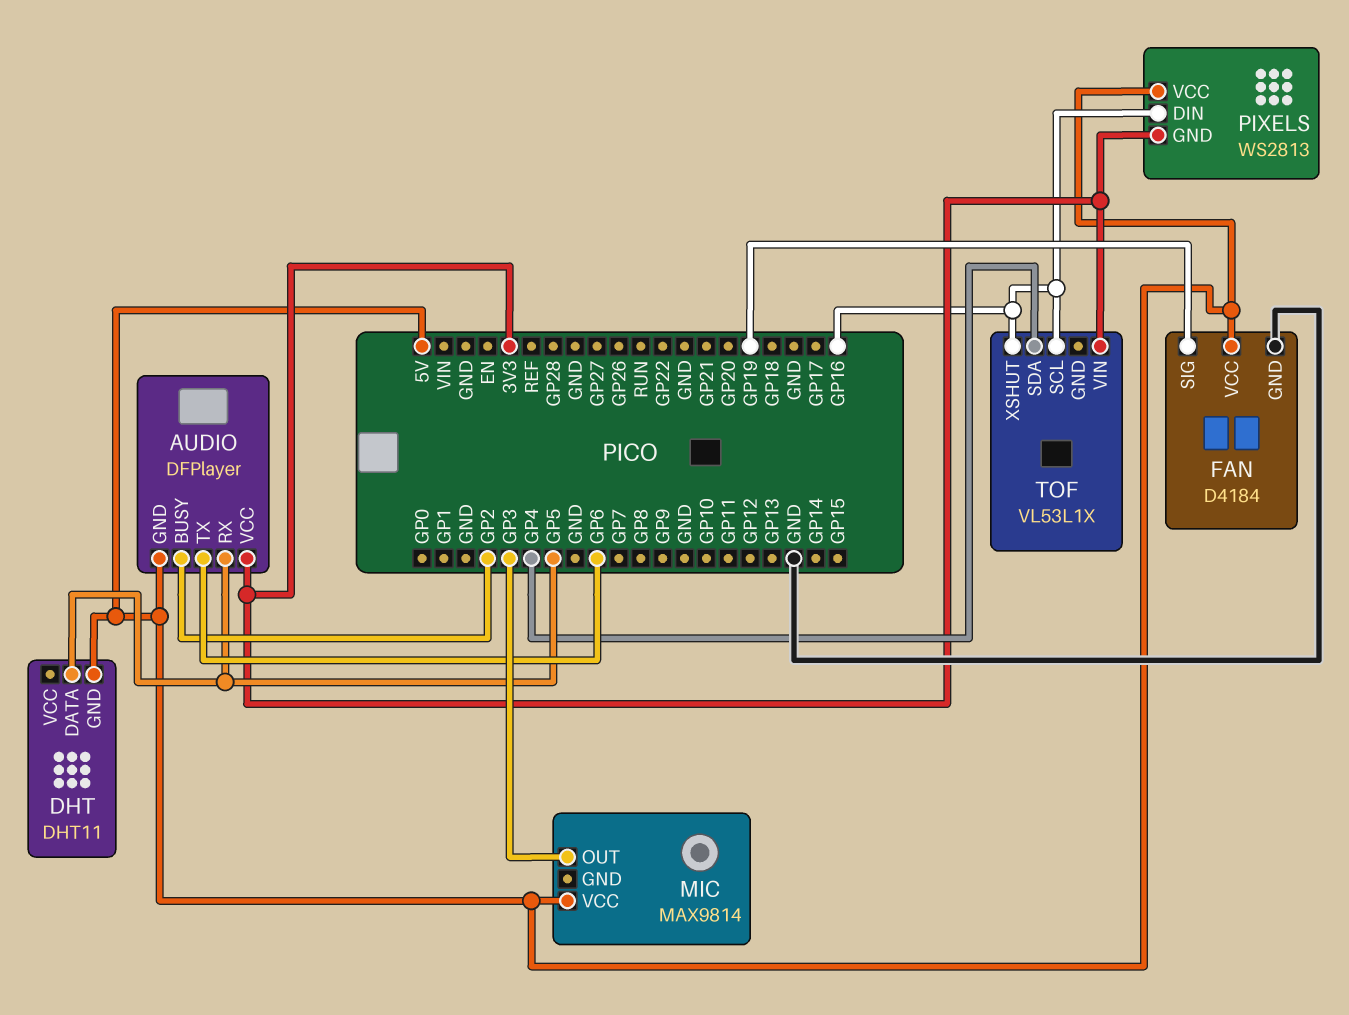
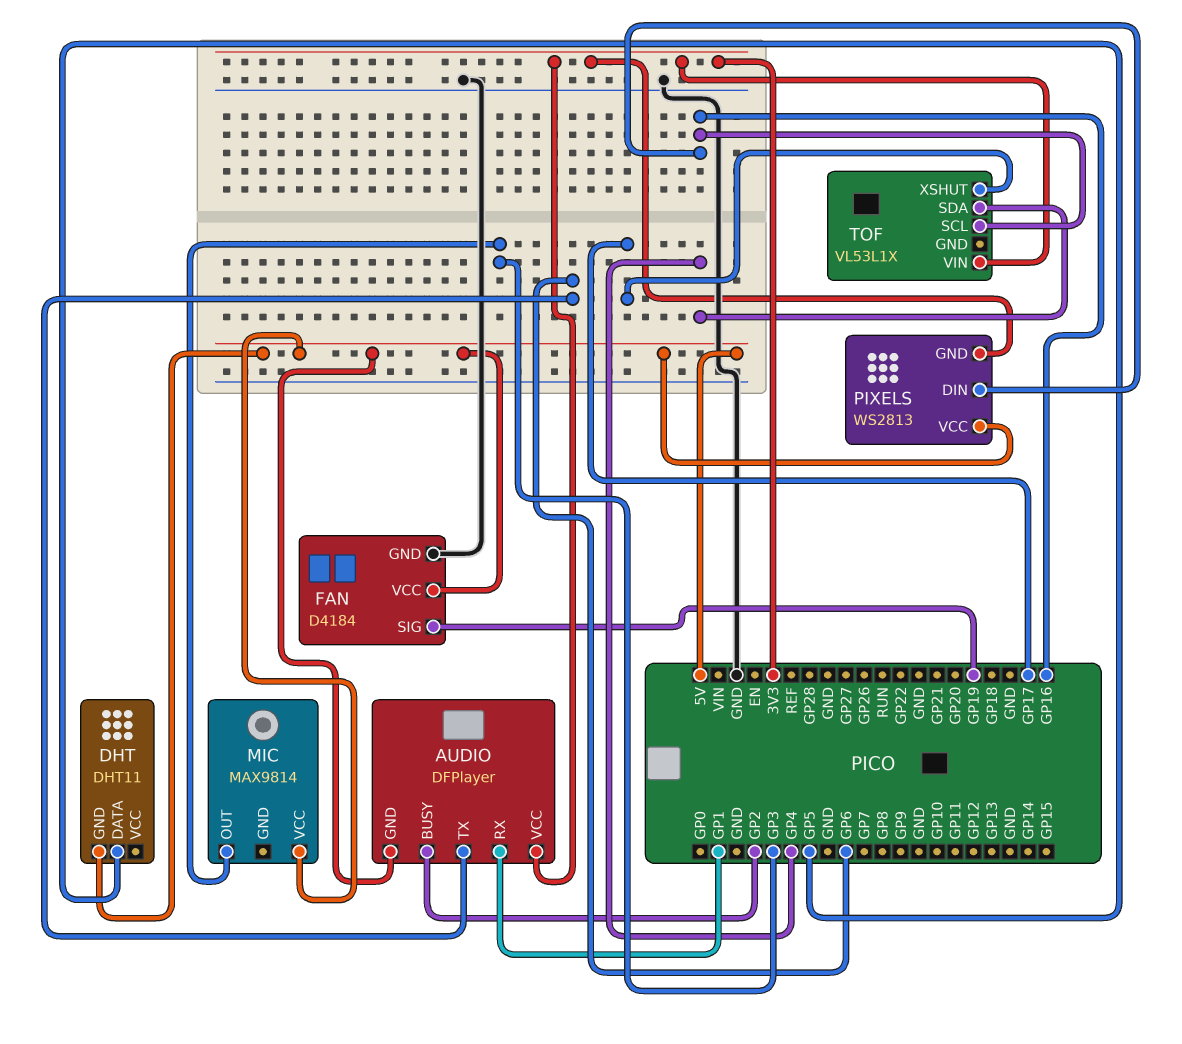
AUDIO pin RX: GP5 -> GP1
TOF pin XSHUT: GP16 -> GP17

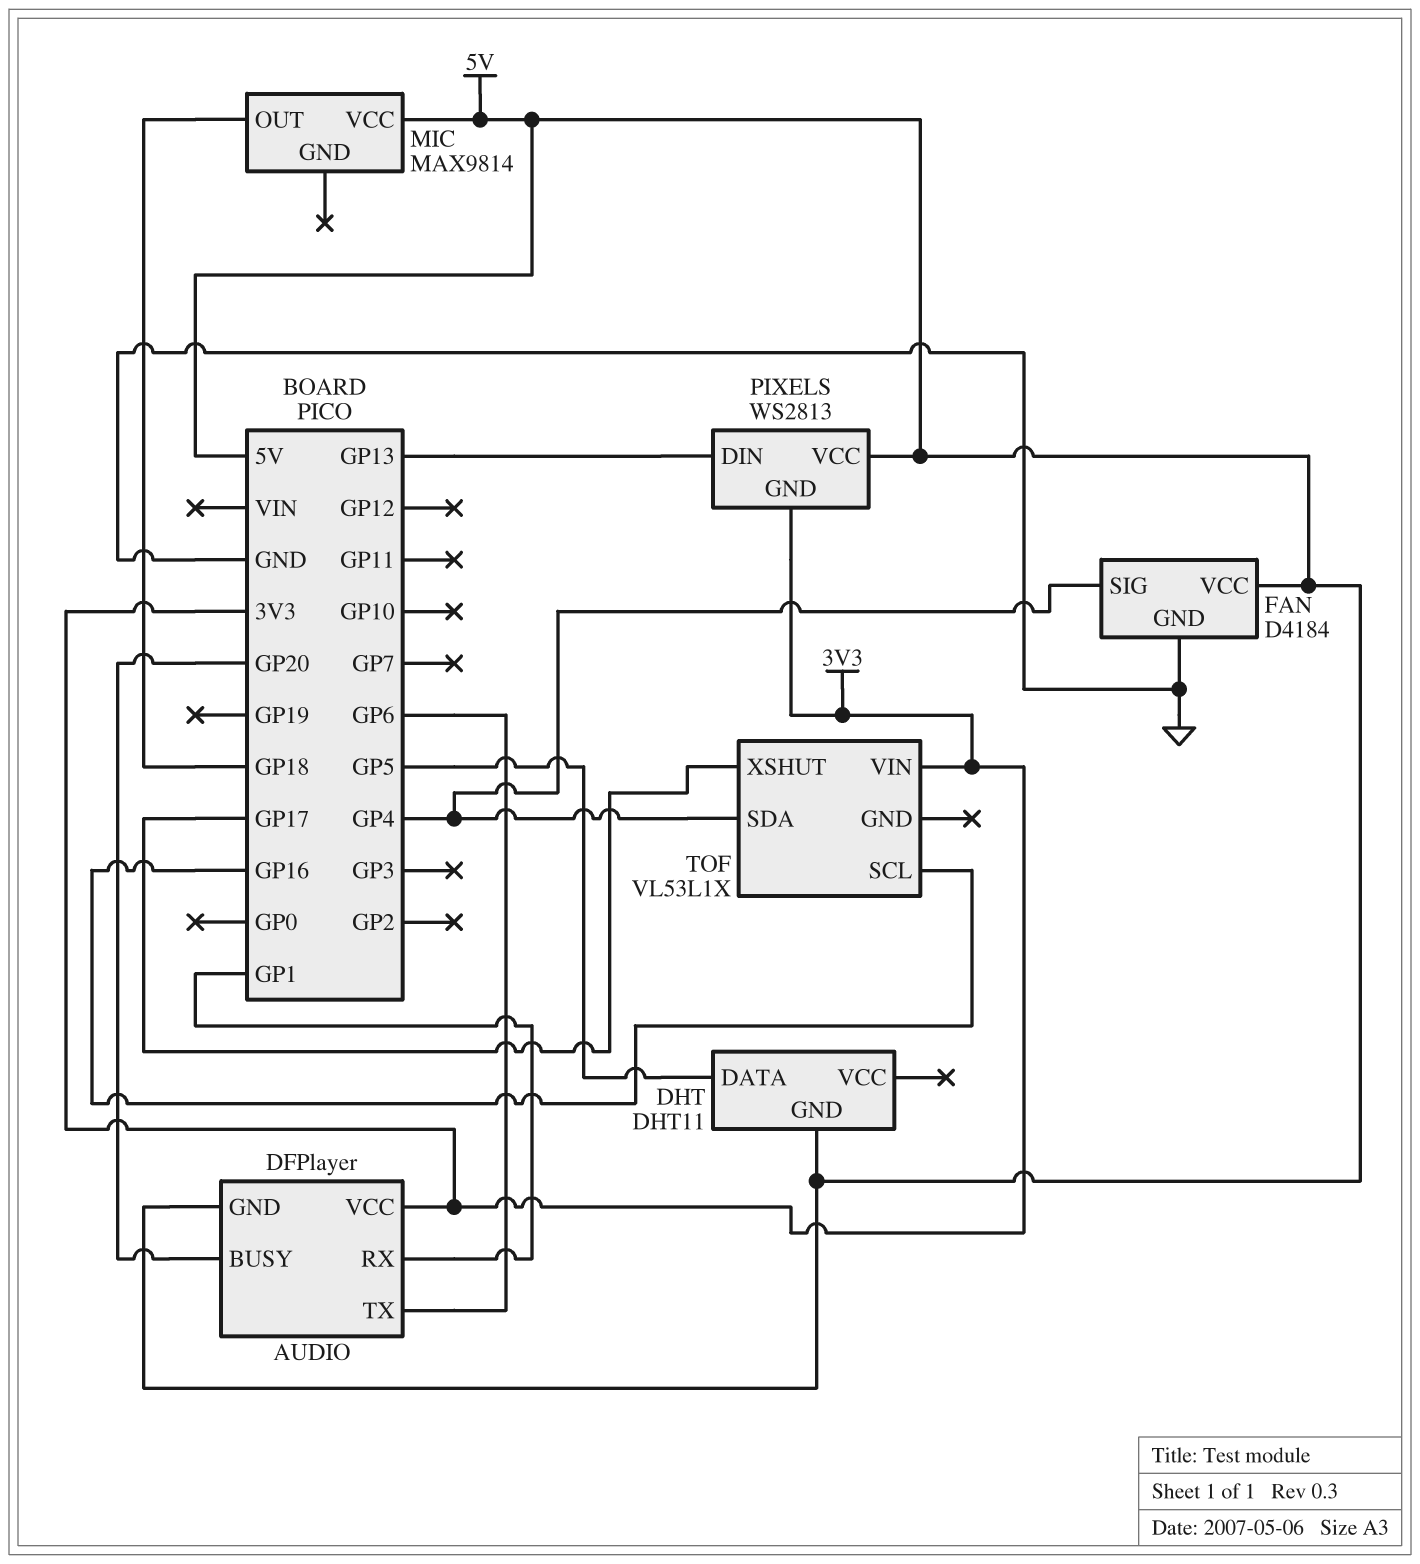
AUDIO pin BUSY: GP2 -> GP20
FAN pin SIG: GP19 -> GP4
MIC pin OUT: GP3 -> GP18
PIXELS pin DIN: GP16 -> GP13

